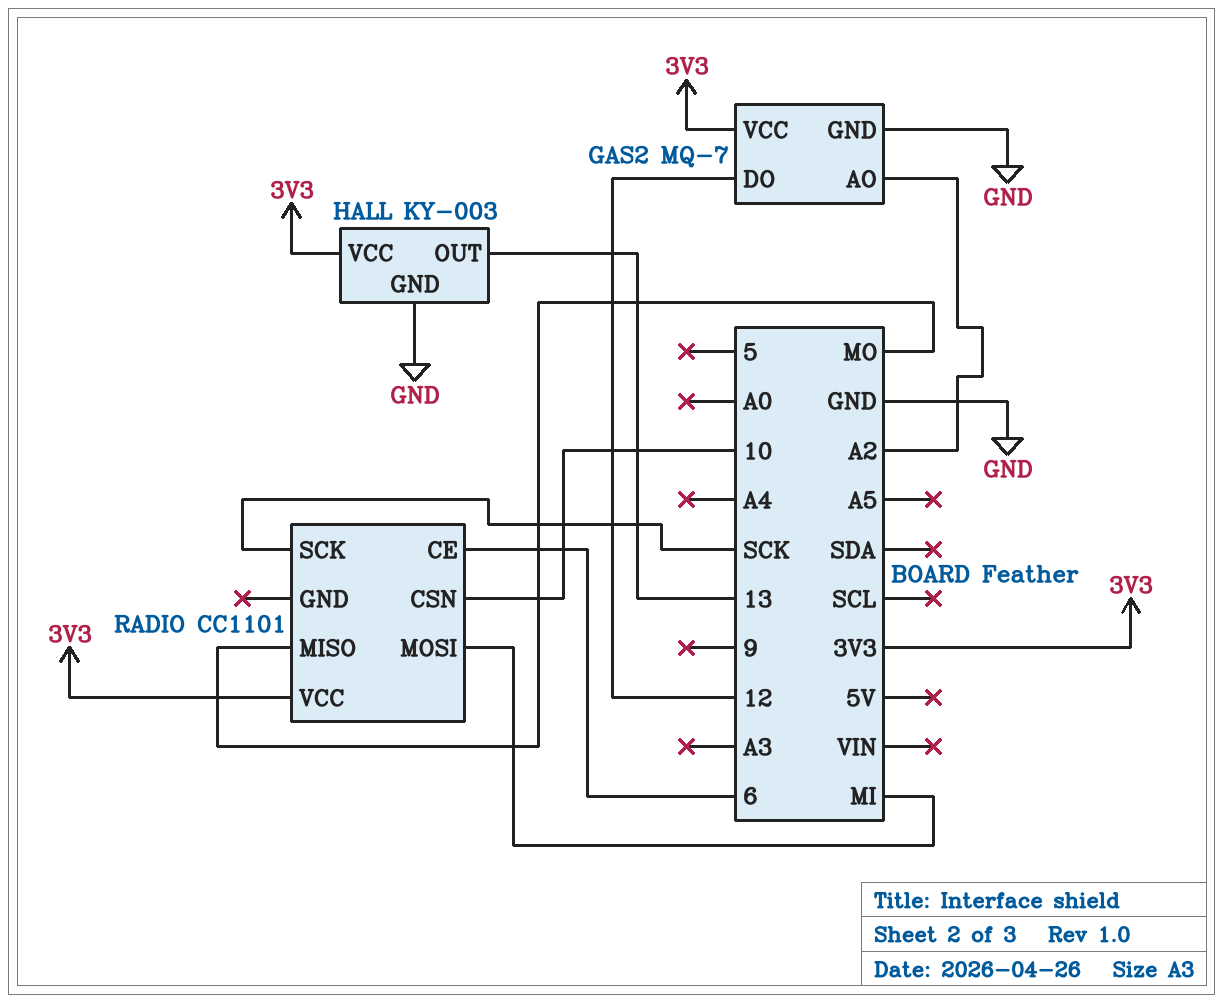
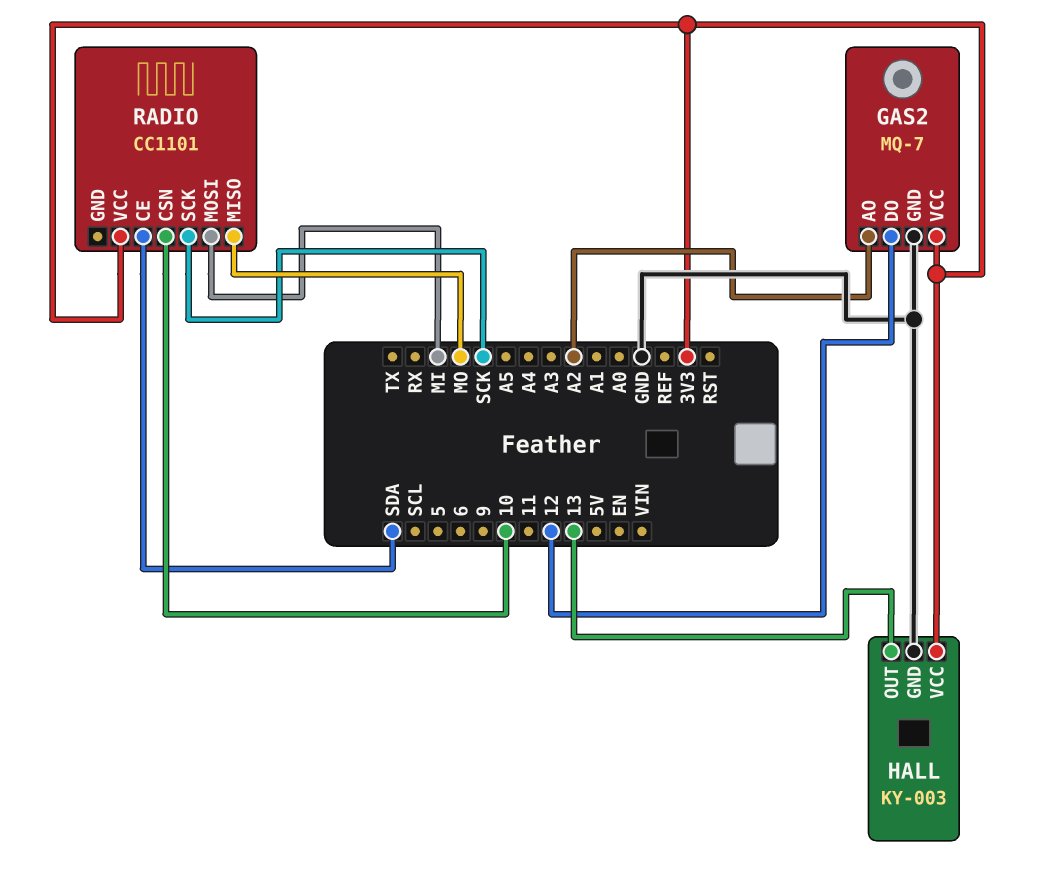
RADIO pin CE: 6 -> SDA

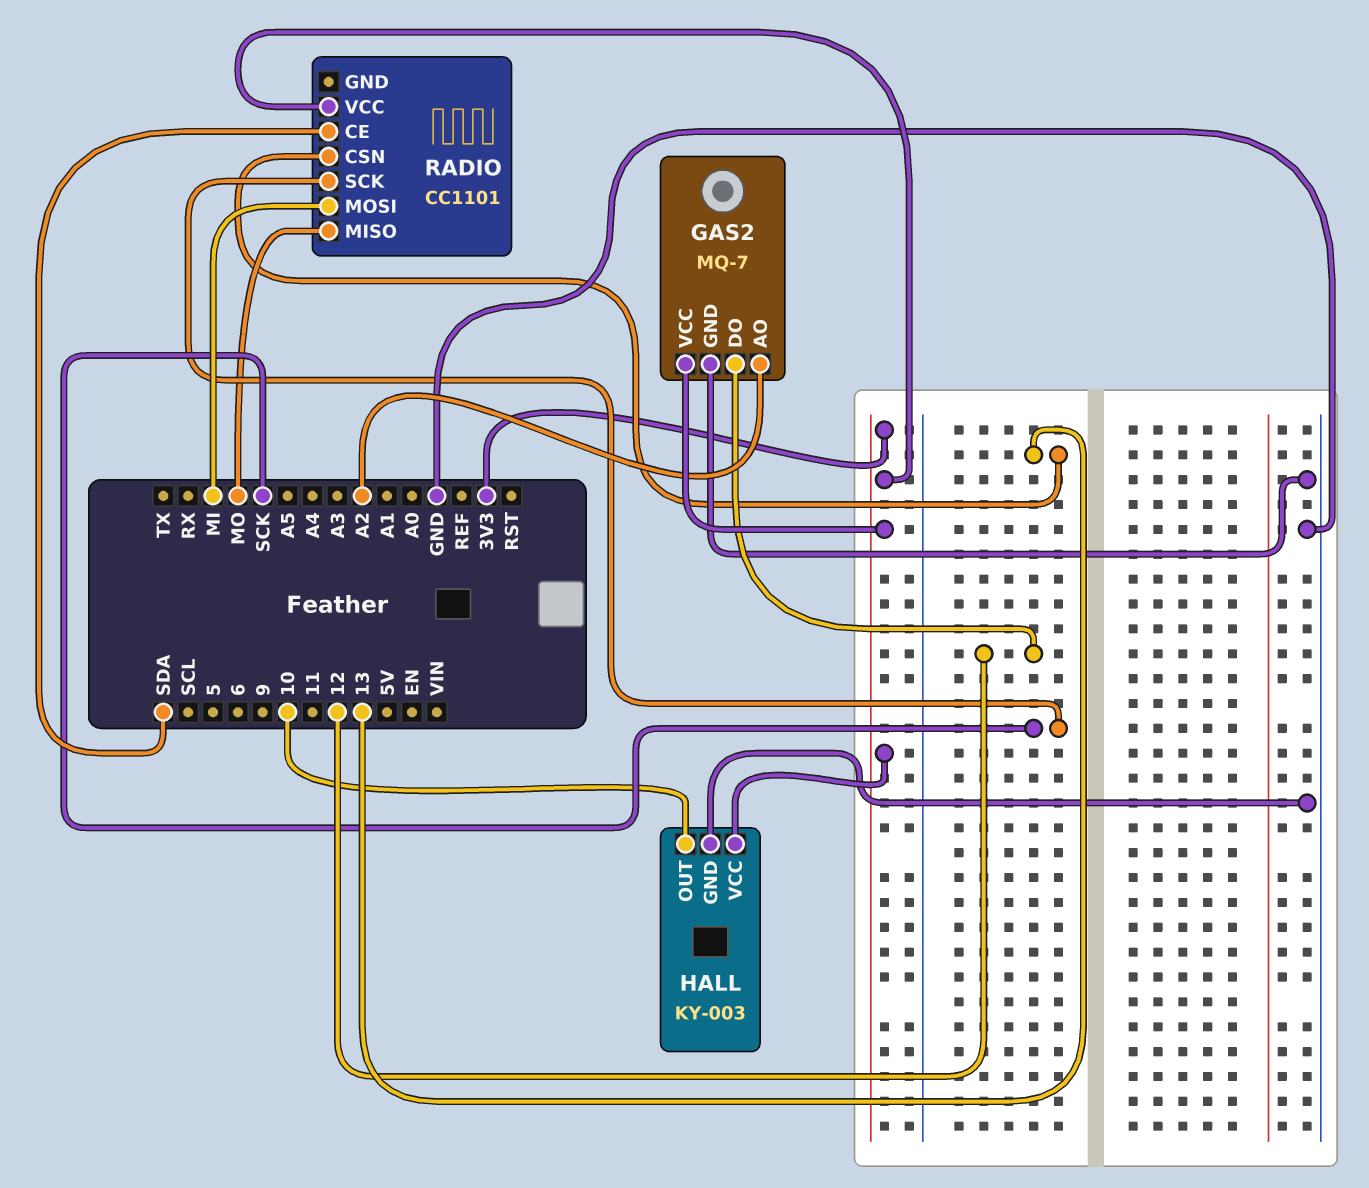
HALL pin OUT: 13 -> 10
RADIO pin CSN: 10 -> 13

